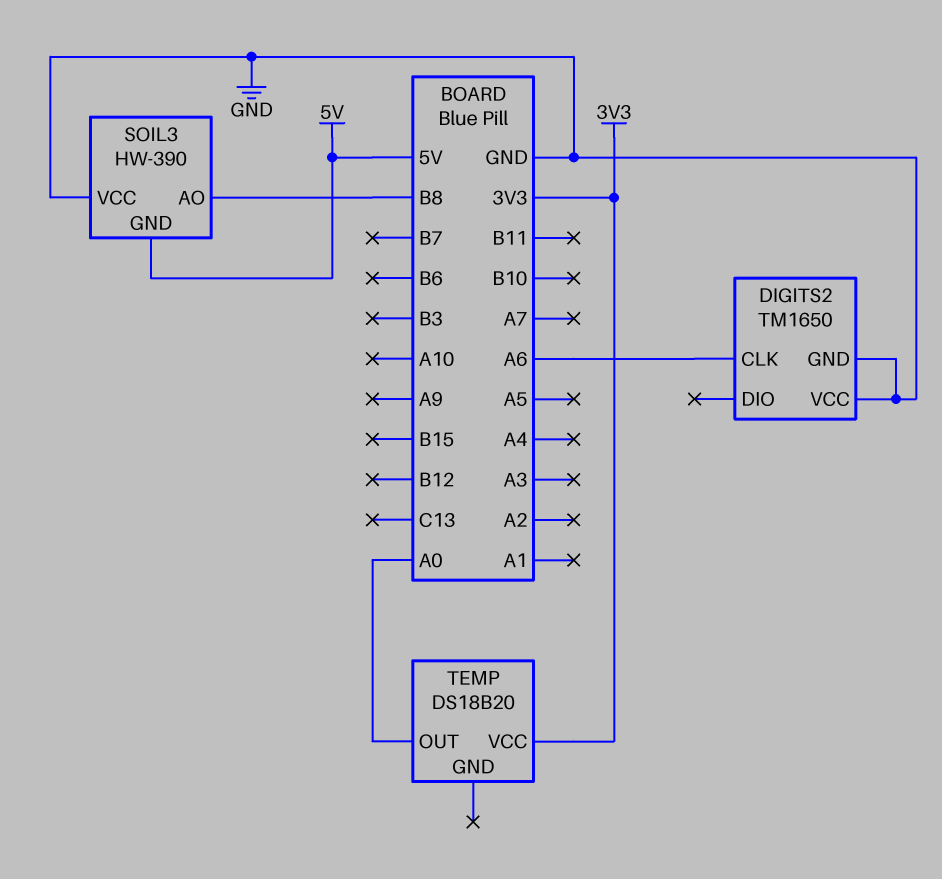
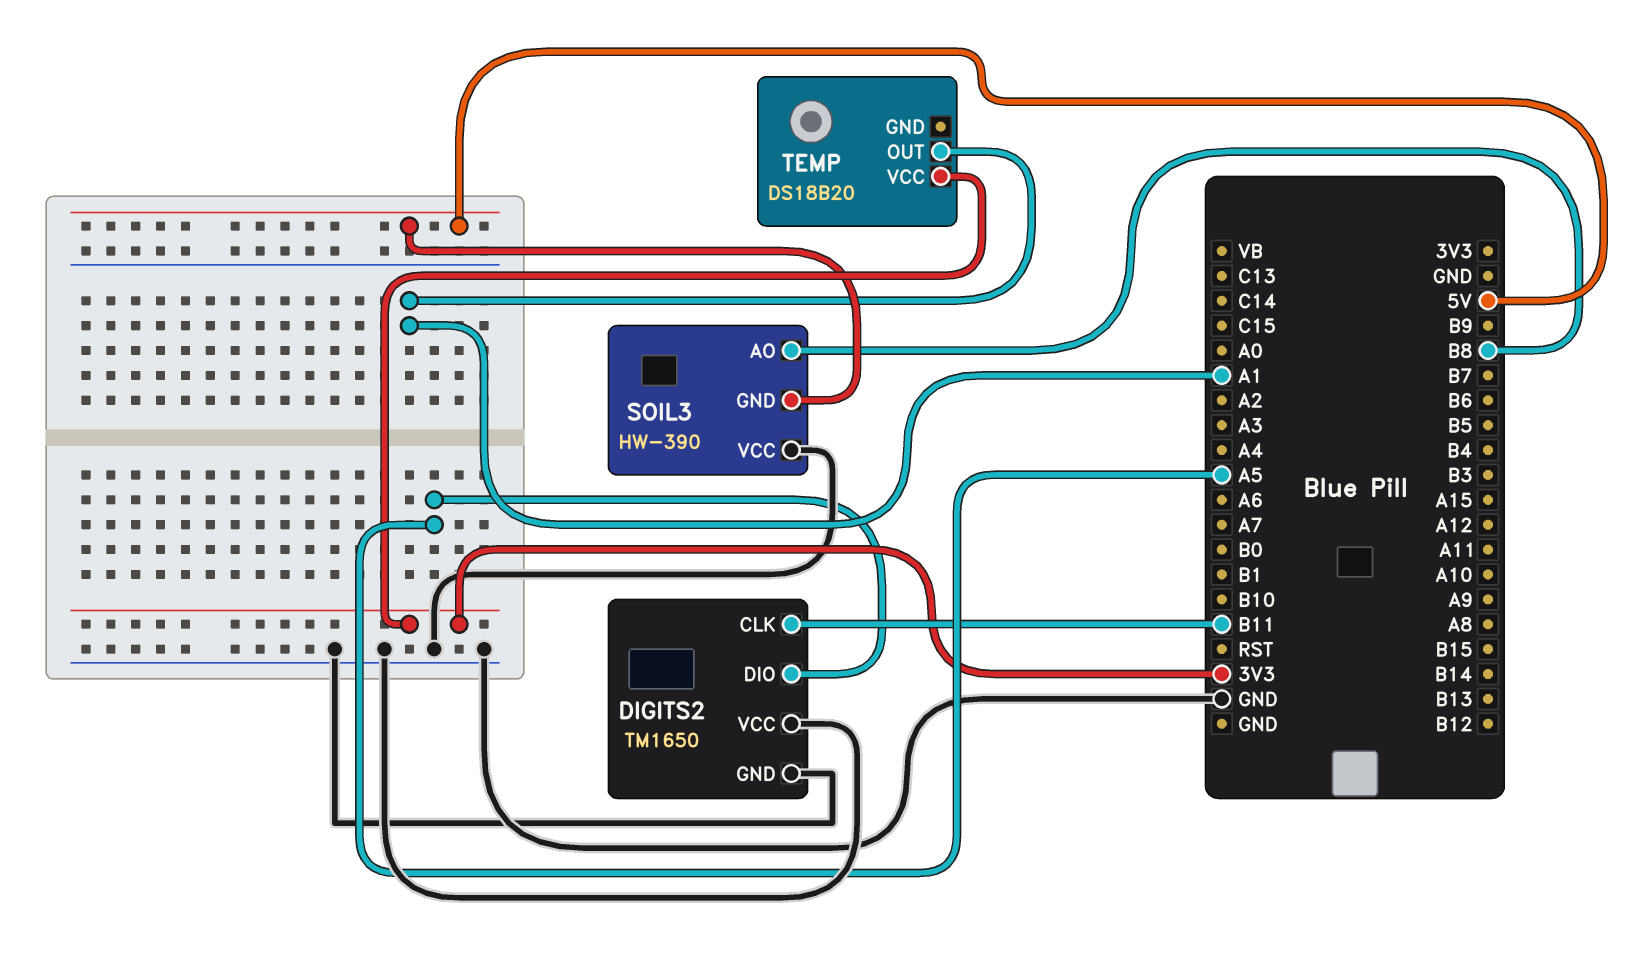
DIGITS2 pin CLK: A6 -> B11
DIGITS2 pin DIO: none -> A5
TEMP pin OUT: A0 -> A1

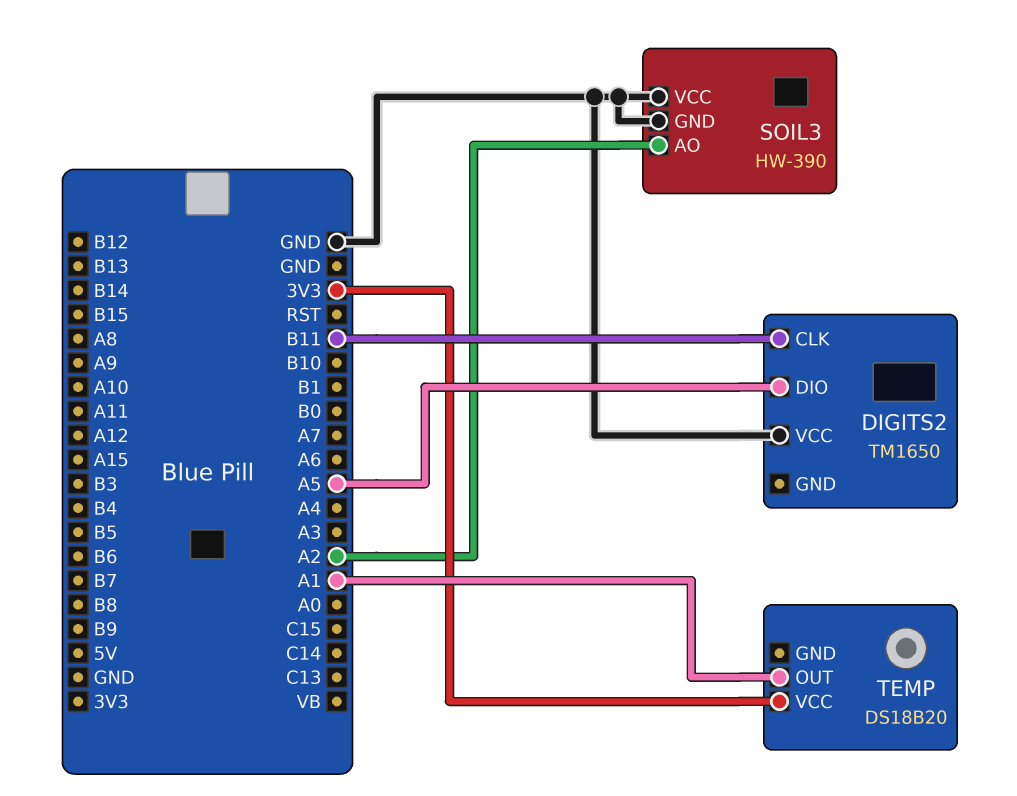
DIGITS2 pin GND: GND -> none
SOIL3 pin AO: B8 -> A2
SOIL3 pin GND: 5V -> GND

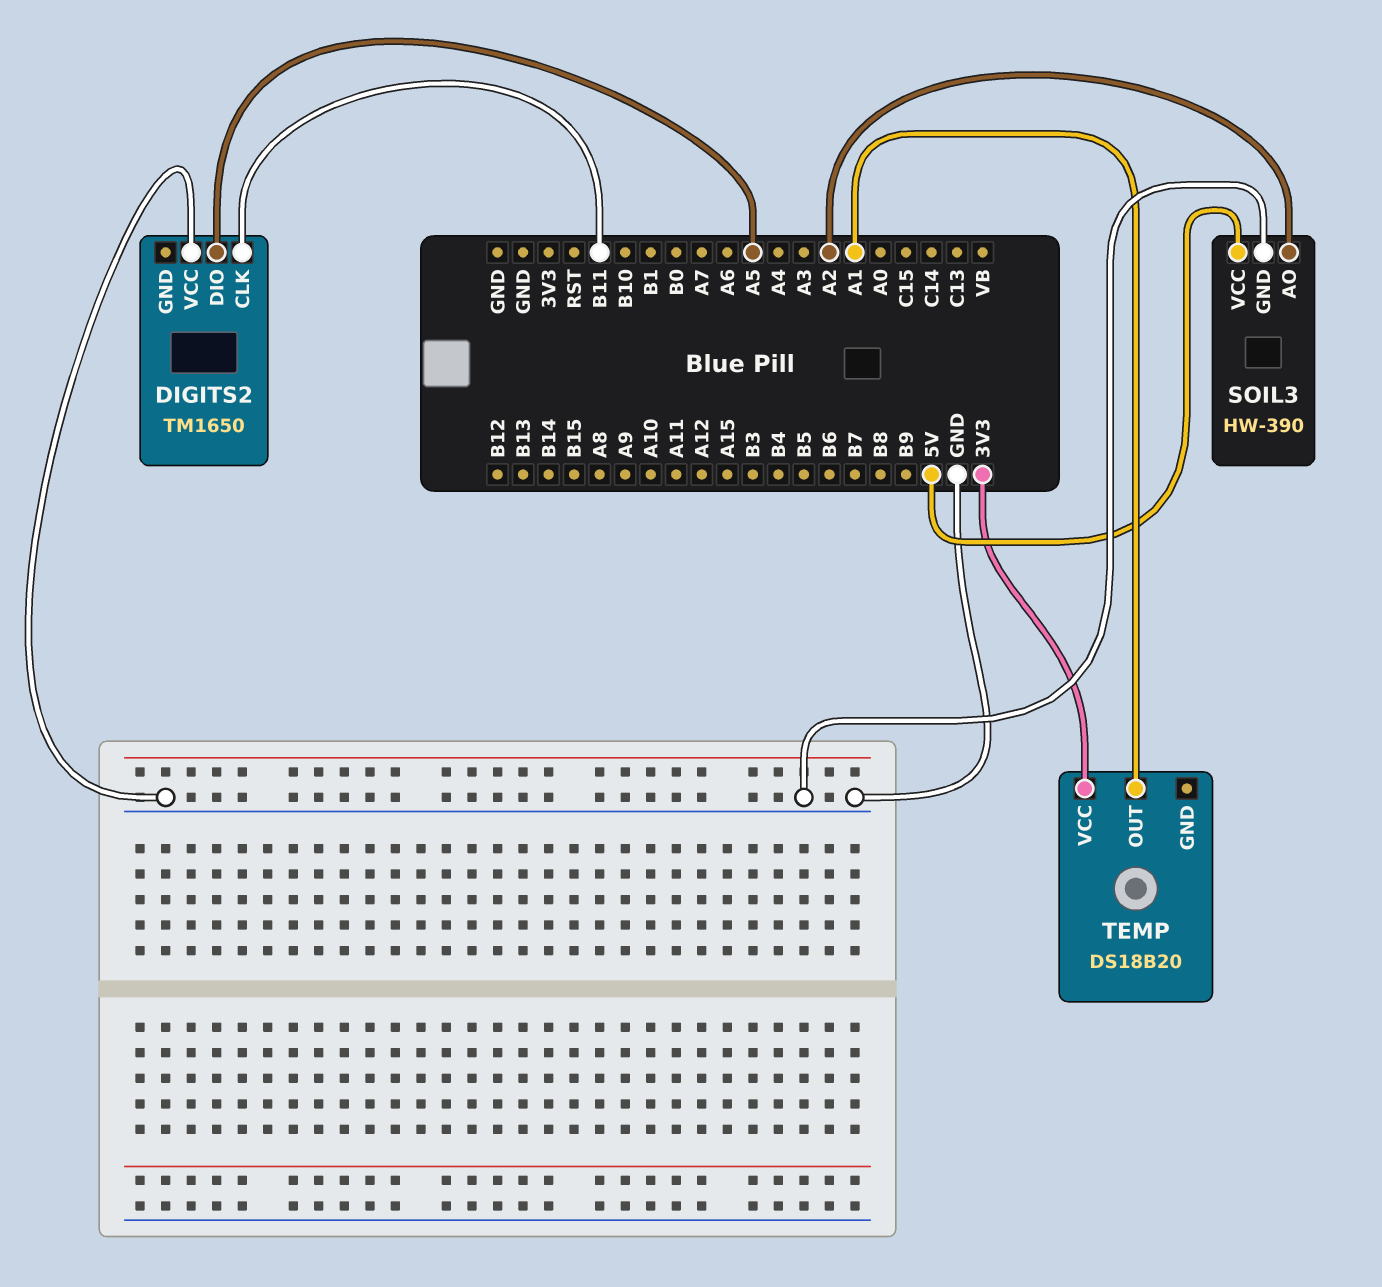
SOIL3 pin VCC: GND -> 5V

